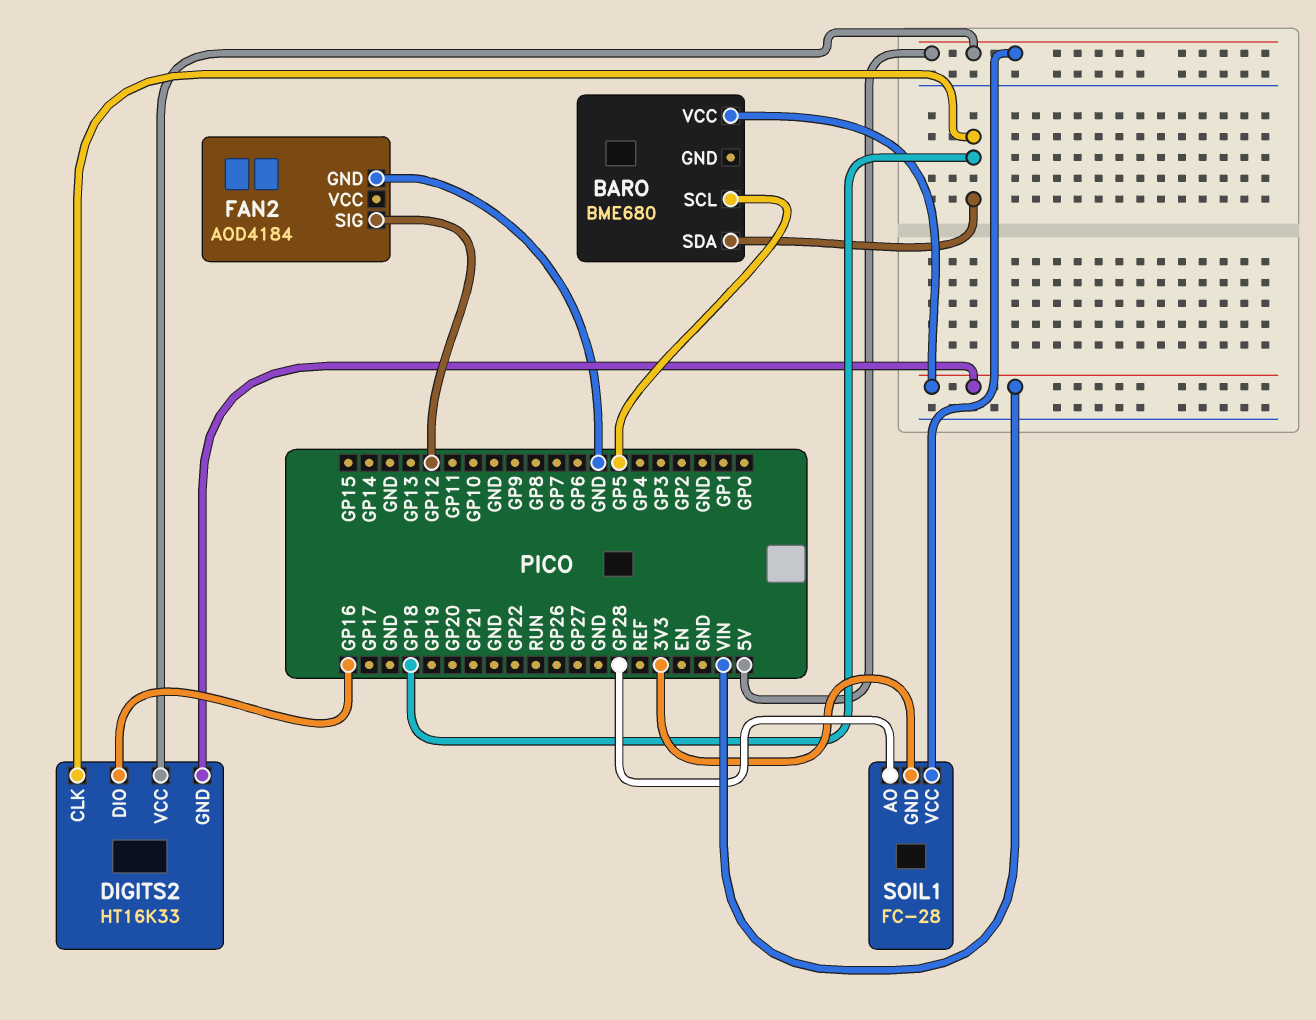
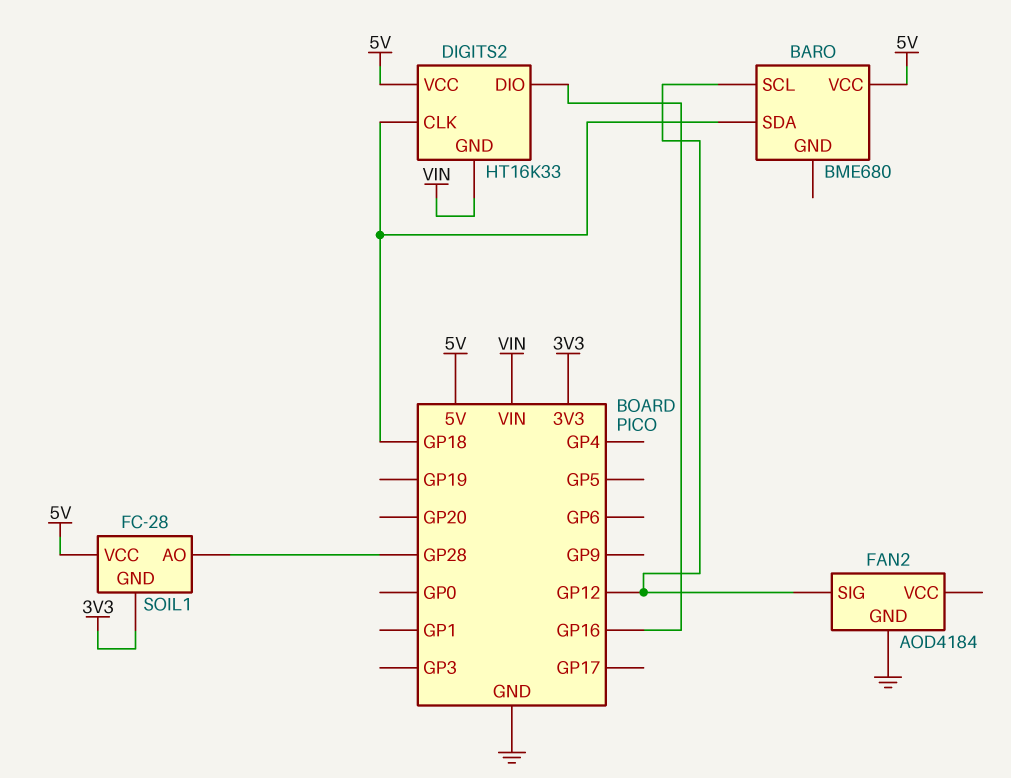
BARO pin SCL: GP5 -> GP12
BARO pin VCC: VIN -> 5V

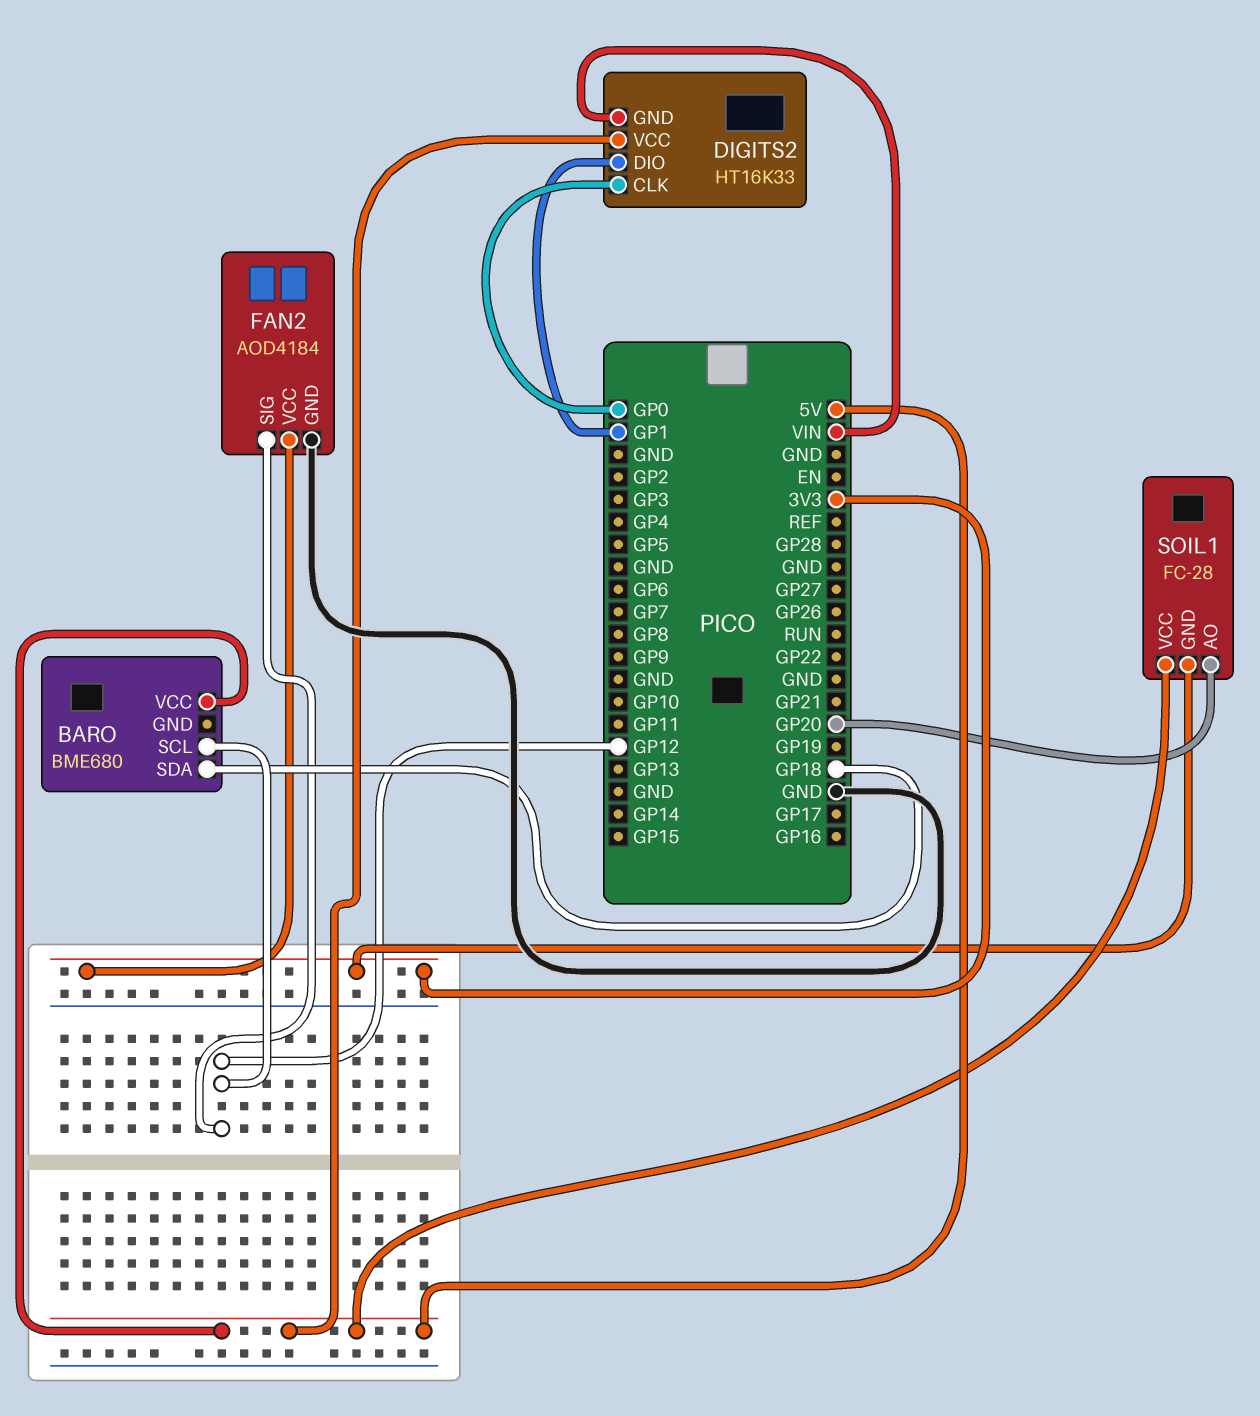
DIGITS2 pin CLK: GP18 -> GP0
DIGITS2 pin DIO: GP16 -> GP1
FAN2 pin VCC: none -> 3V3
SOIL1 pin AO: GP28 -> GP20

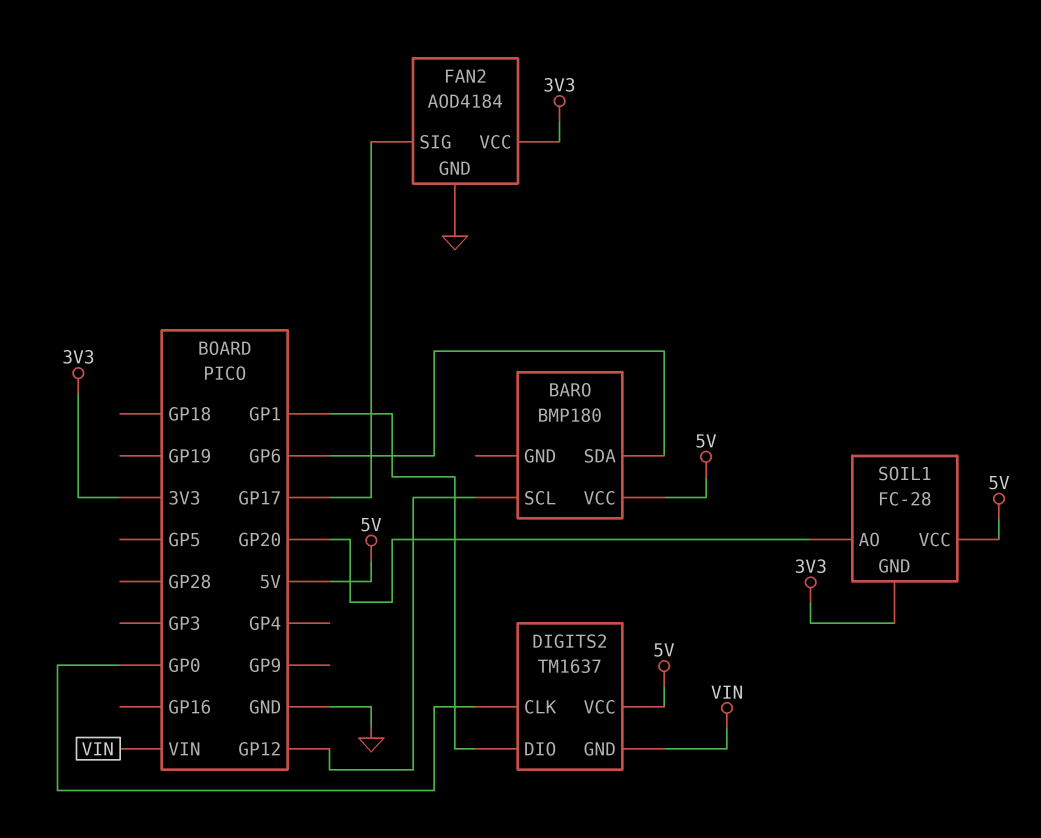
BARO: BME680 -> BMP180
BARO pin SDA: GP18 -> GP6
DIGITS2: HT16K33 -> TM1637
FAN2 pin SIG: GP12 -> GP17

